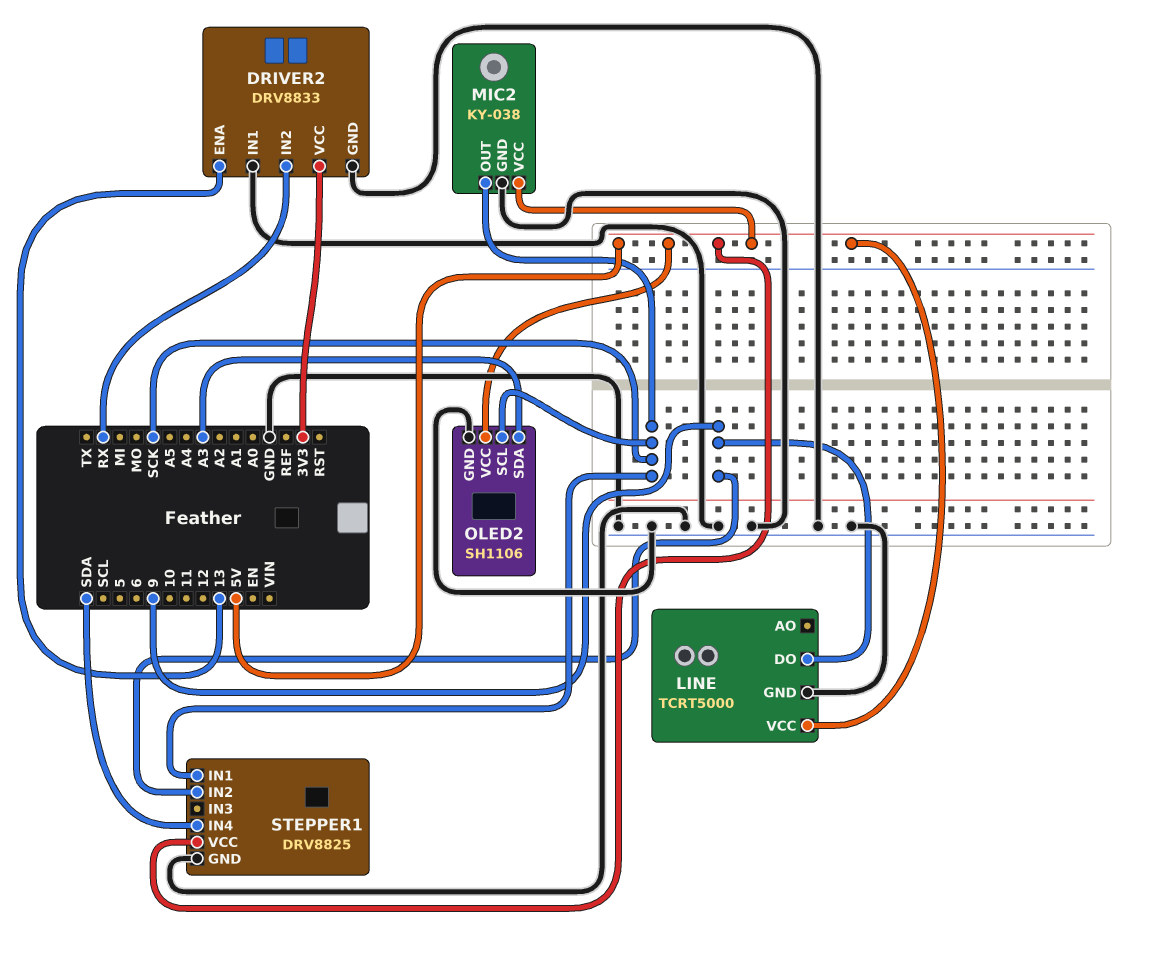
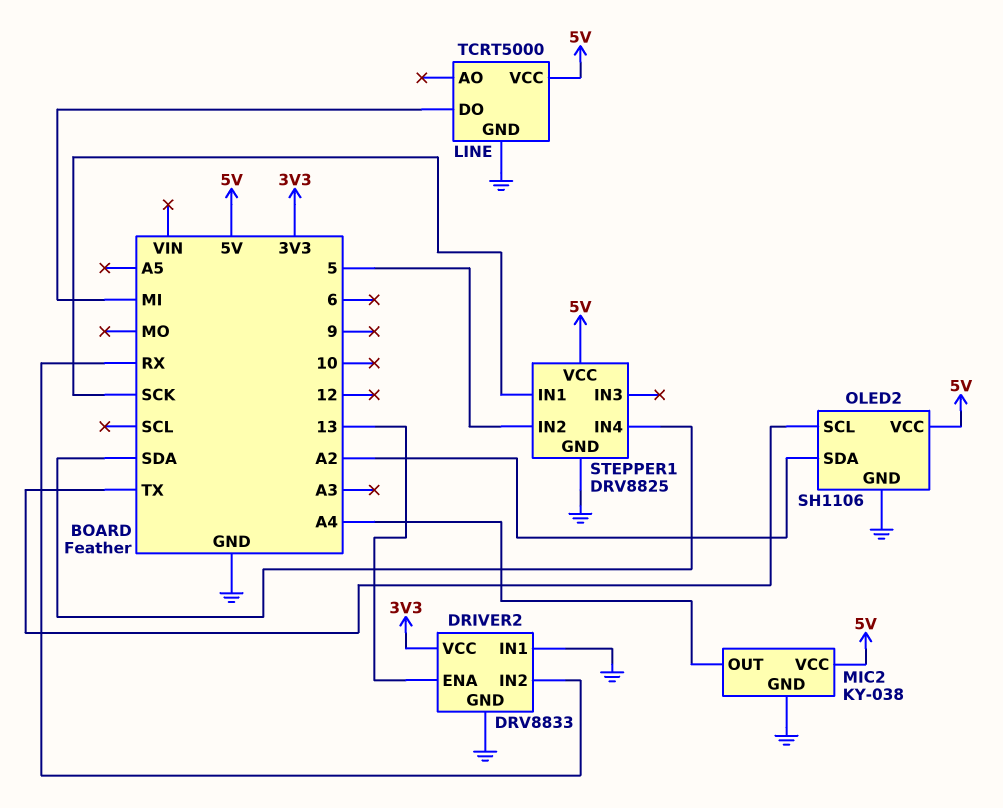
LINE pin DO: 9 -> MI
MIC2 pin OUT: SCK -> A4
OLED2 pin SCL: SCK -> TX
OLED2 pin SDA: A3 -> A2
STEPPER1 pin IN2: 9 -> 5

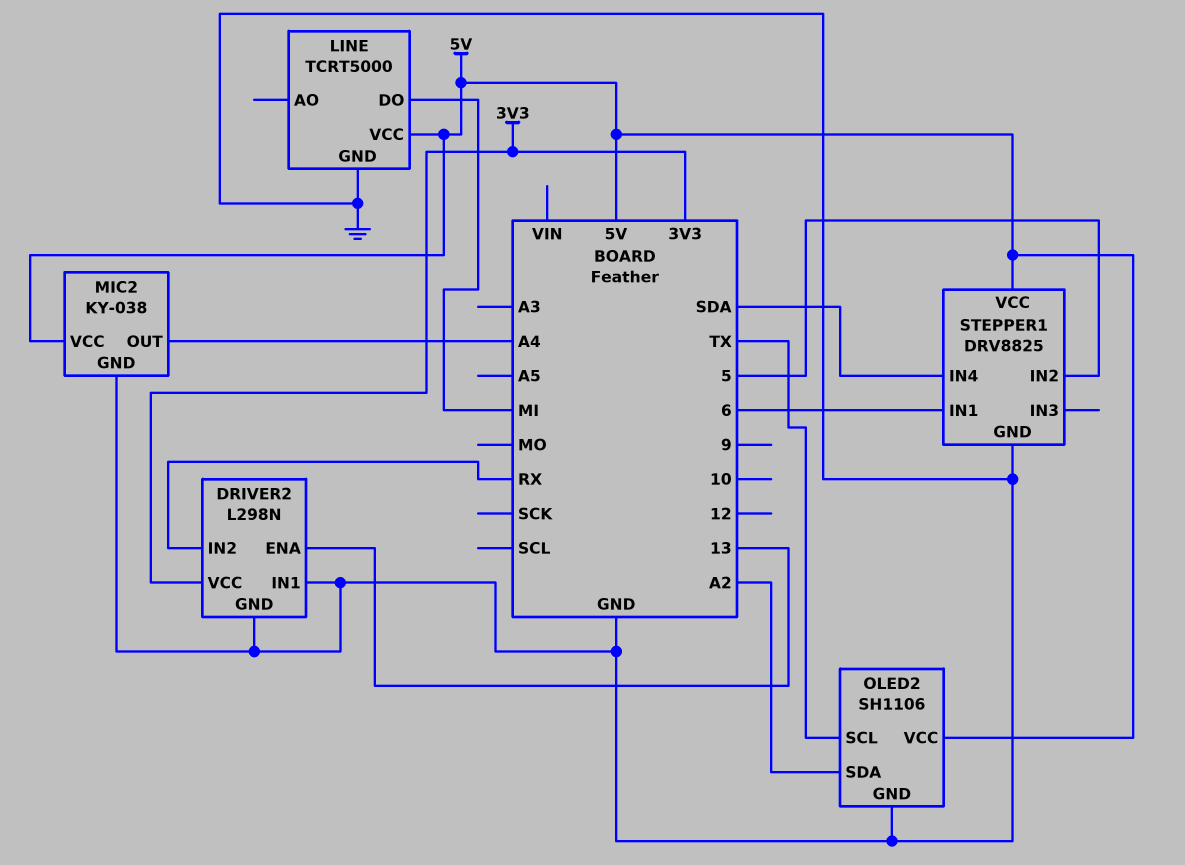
DRIVER2: DRV8833 -> L298N
STEPPER1 pin IN1: SCK -> 6

